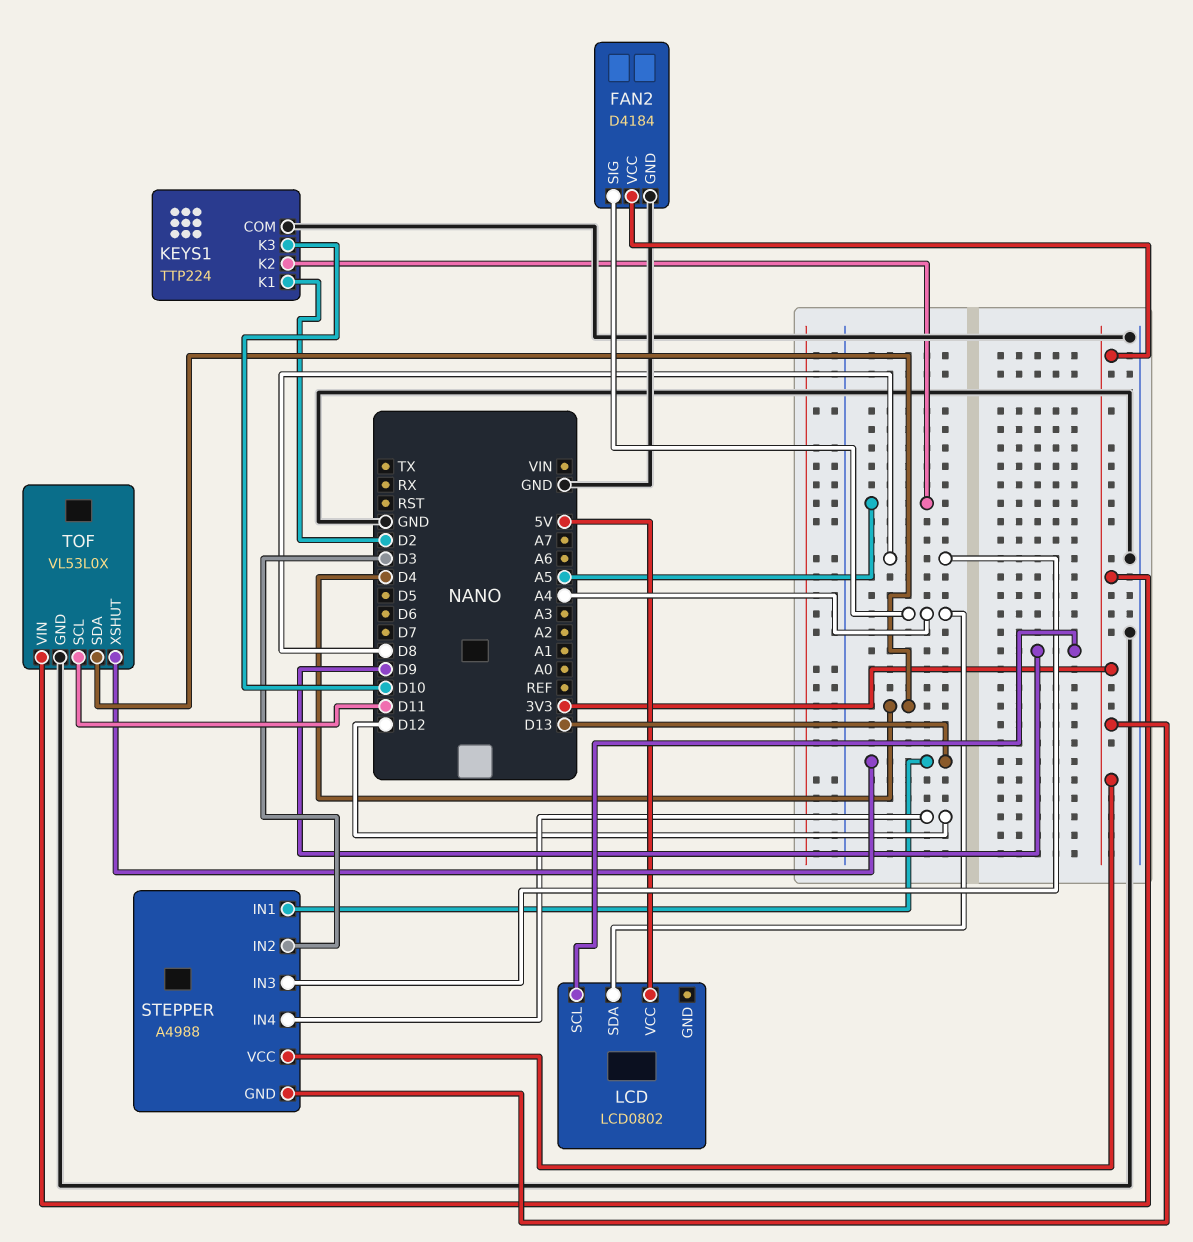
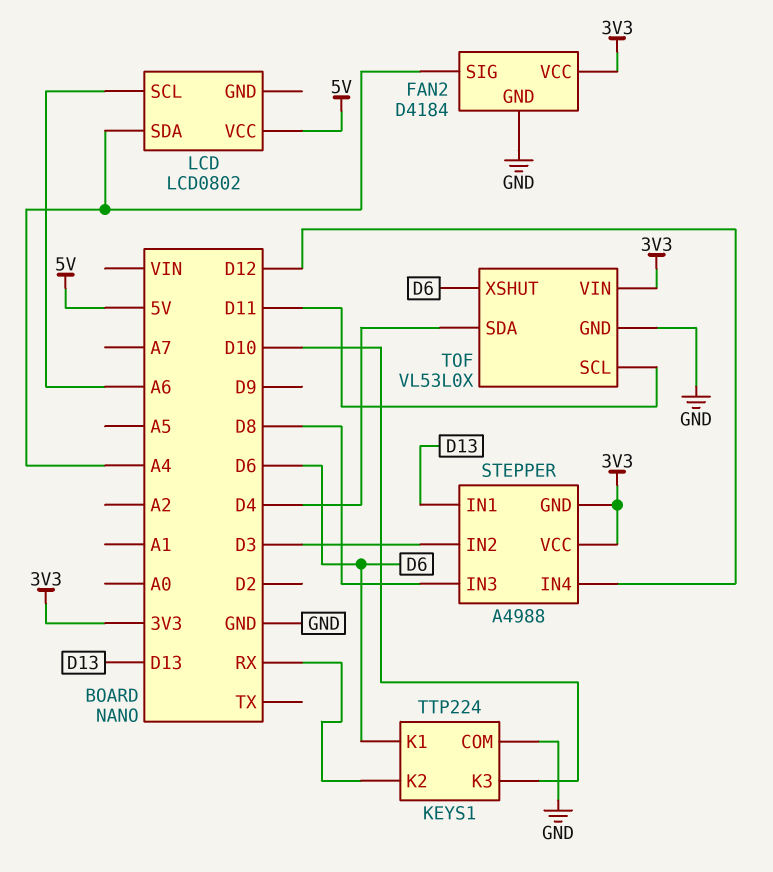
KEYS1 pin K1: D2 -> D6
KEYS1 pin K2: A5 -> RX
LCD pin SCL: D9 -> A6
TOF pin XSHUT: D13 -> D6

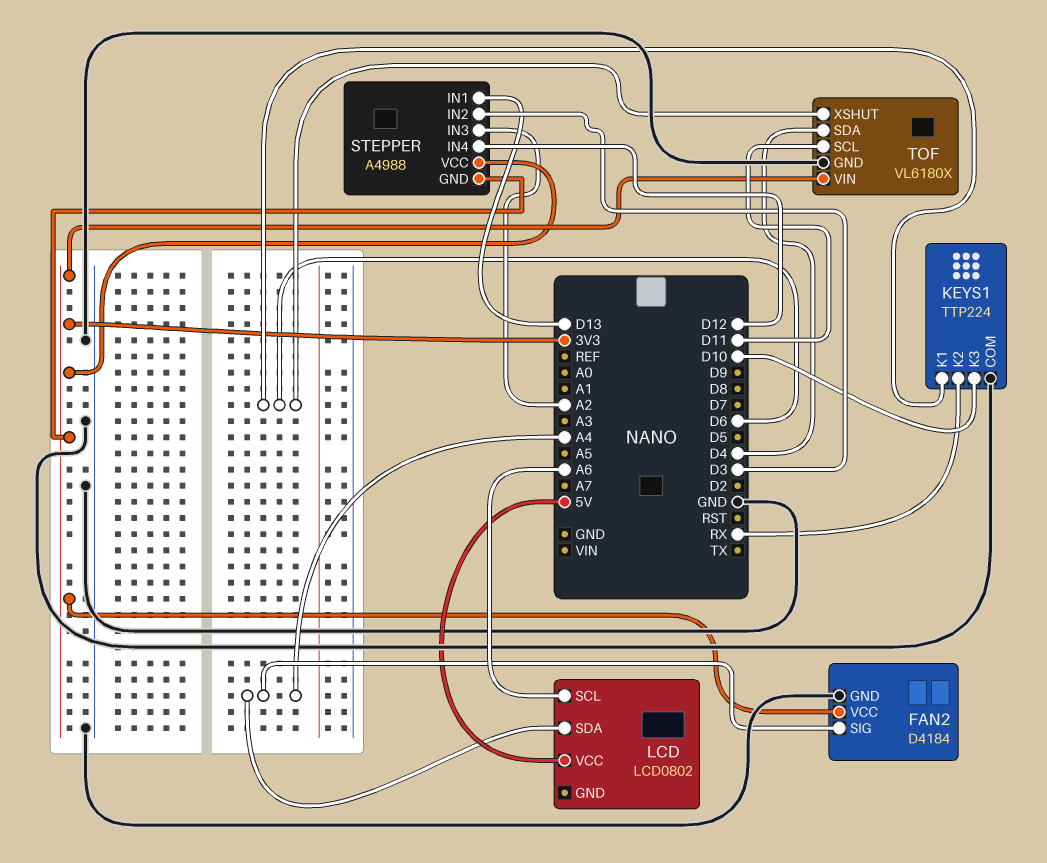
STEPPER pin IN3: D8 -> A2
TOF: VL53L0X -> VL6180X

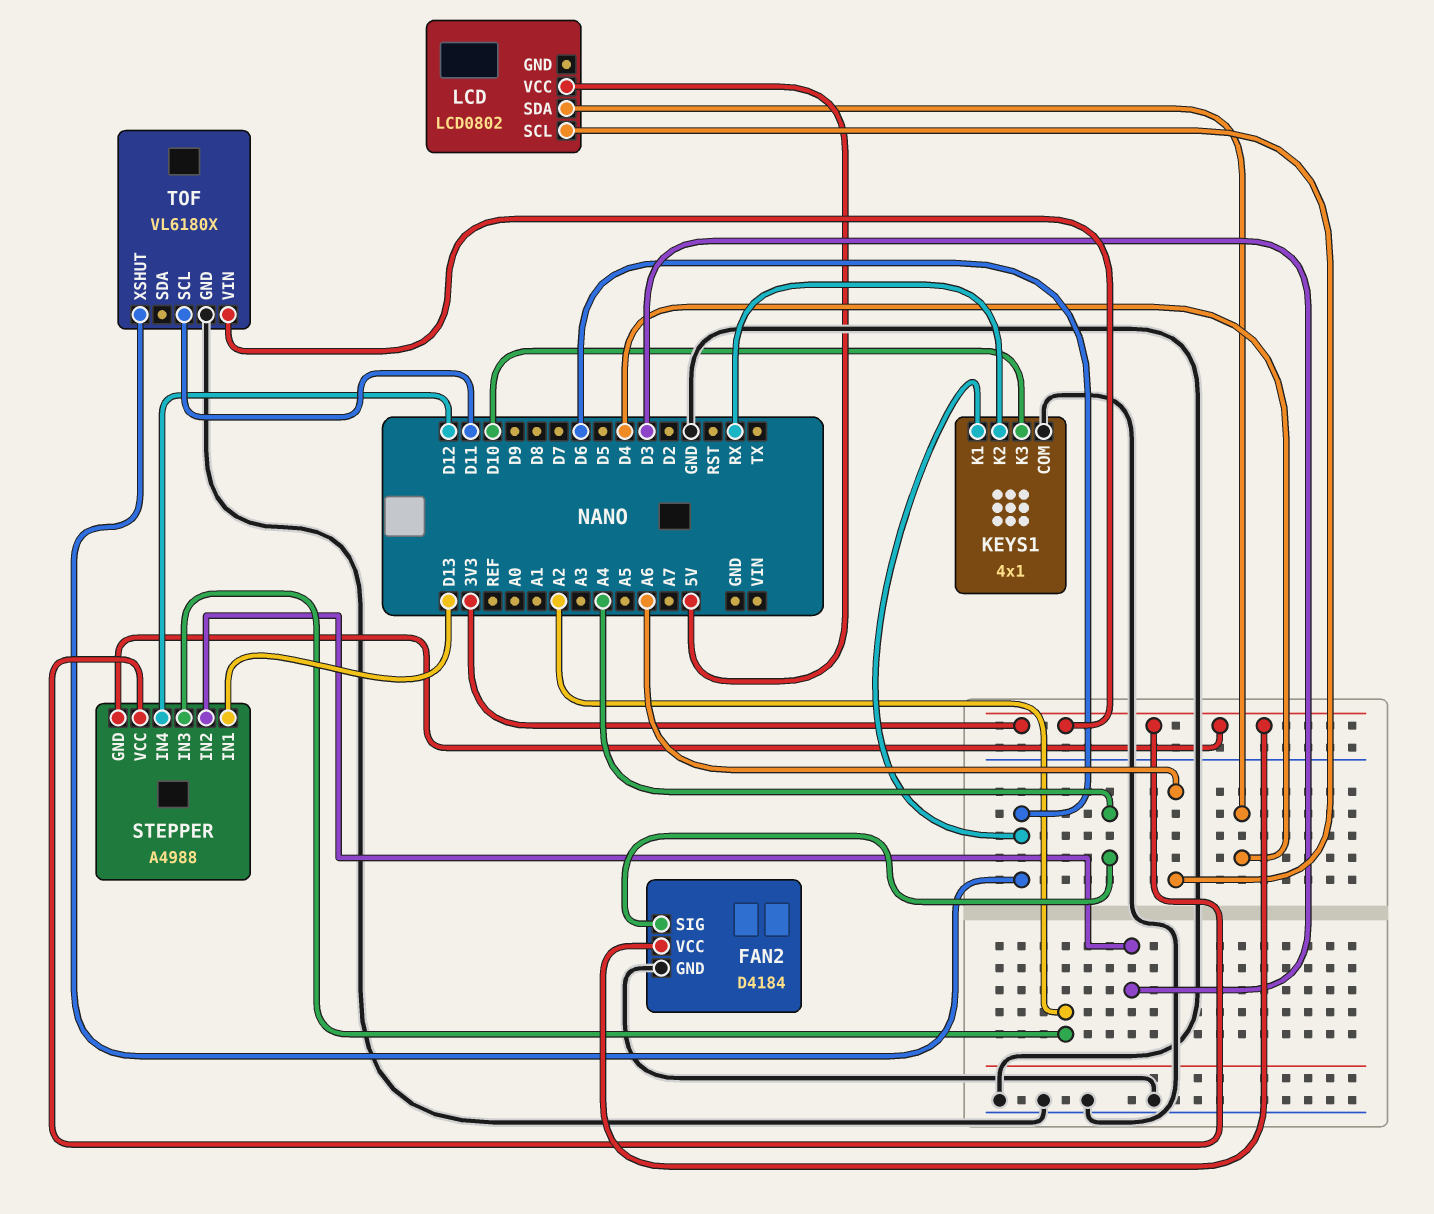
KEYS1: TTP224 -> 4x1
LCD pin SDA: A4 -> D4
TOF pin SDA: D4 -> none

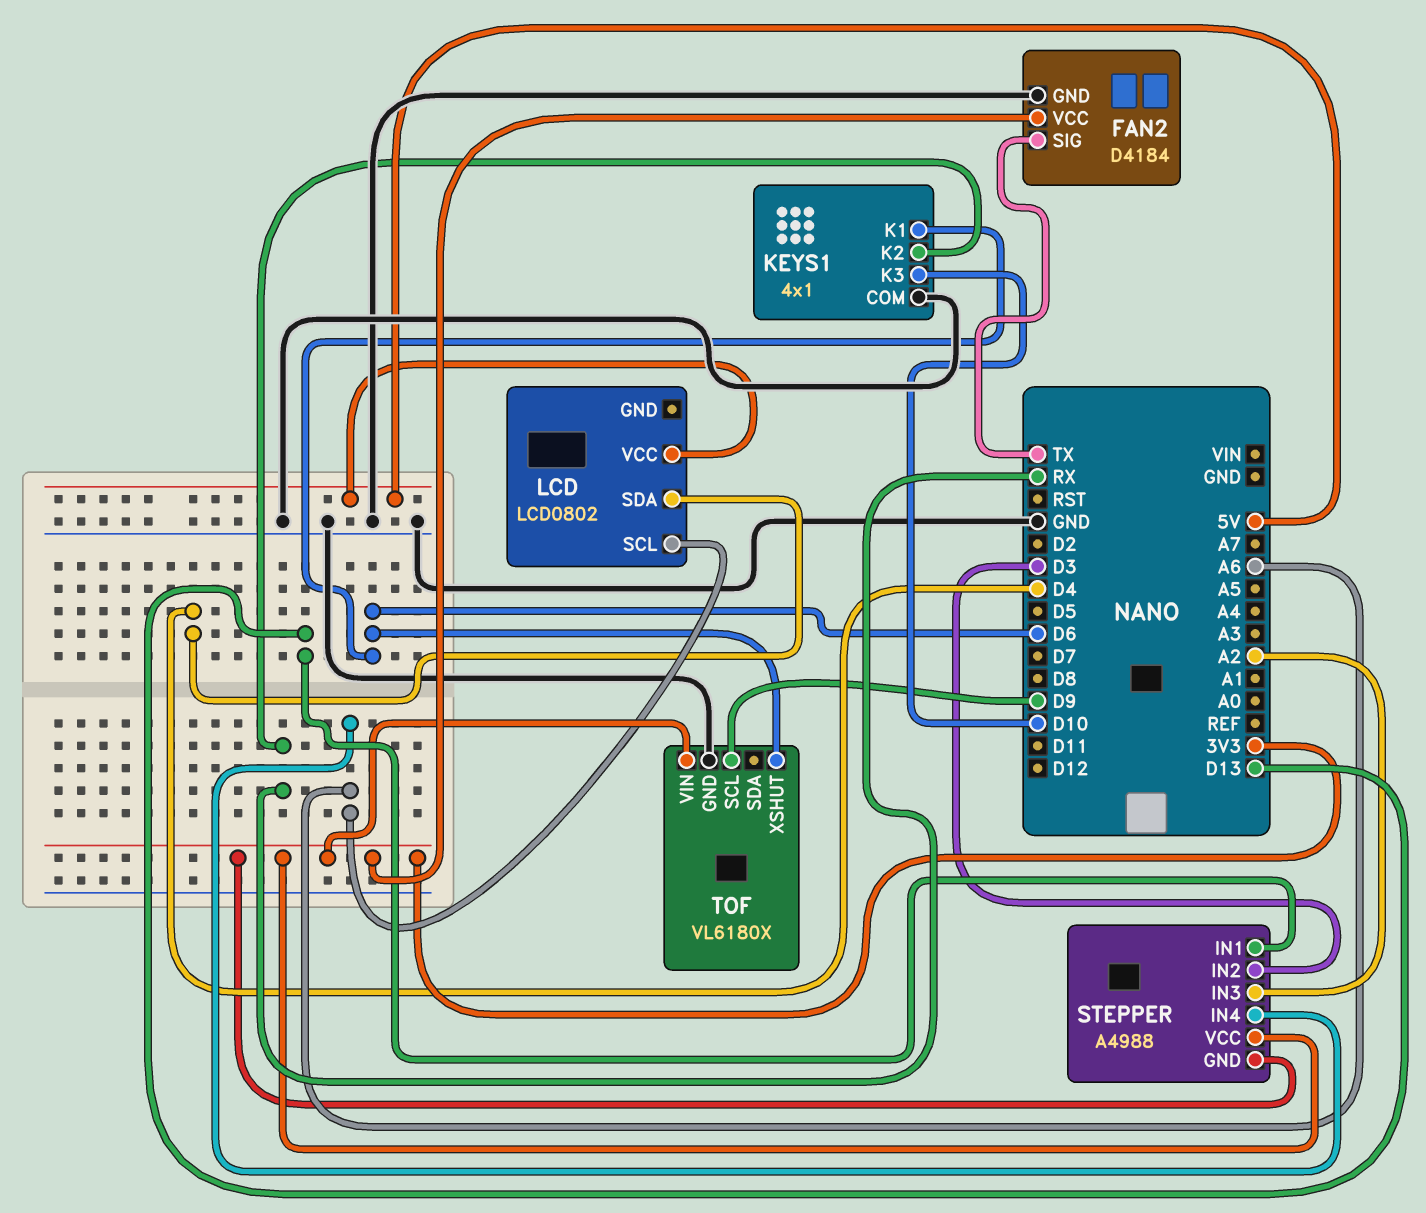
FAN2 pin SIG: A4 -> TX
STEPPER pin IN4: D12 -> A6
TOF pin SCL: D11 -> D9

